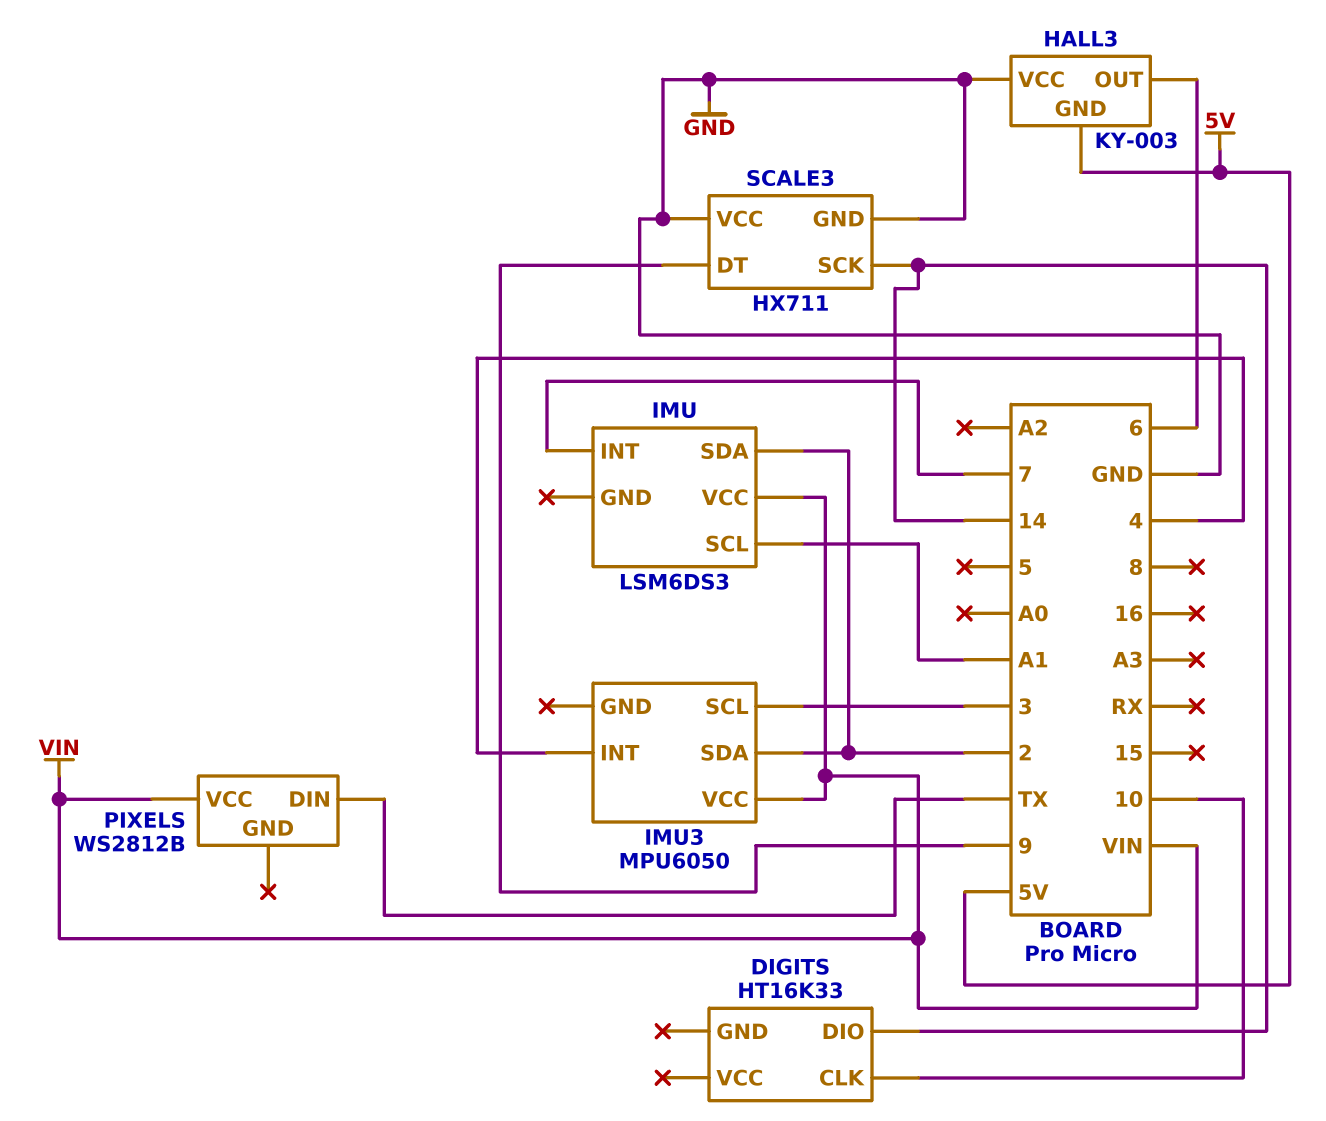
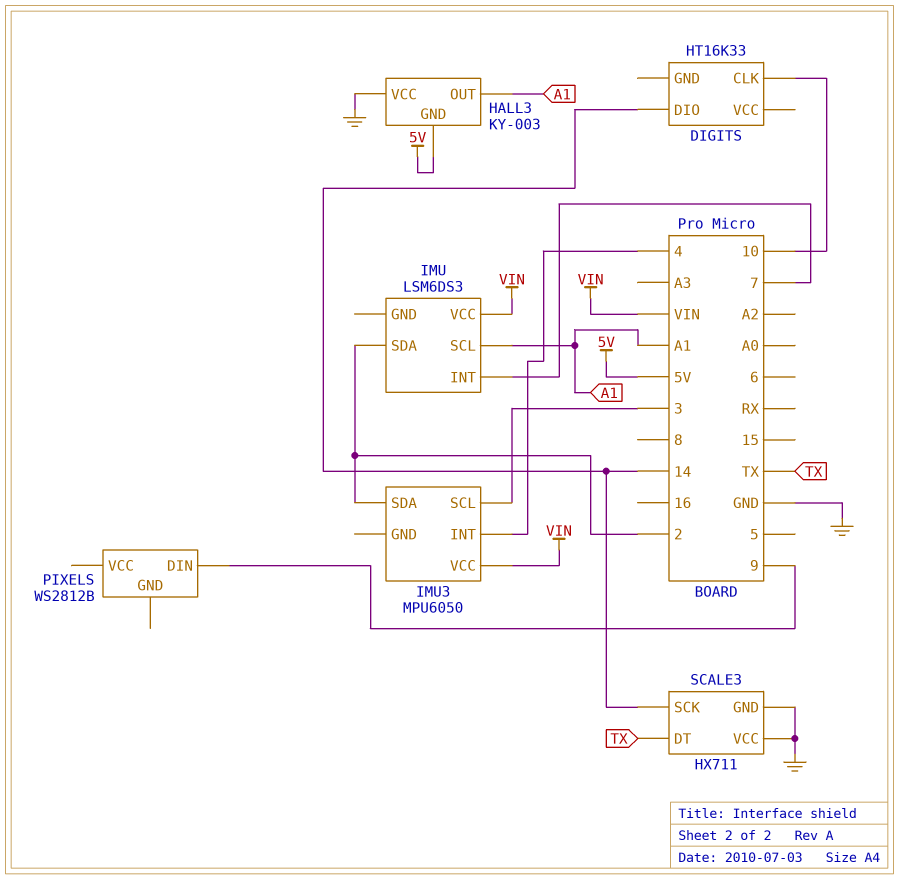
HALL3 pin OUT: 6 -> A1
PIXELS pin DIN: TX -> 9
PIXELS pin VCC: VIN -> none
SCALE3 pin DT: 9 -> TX

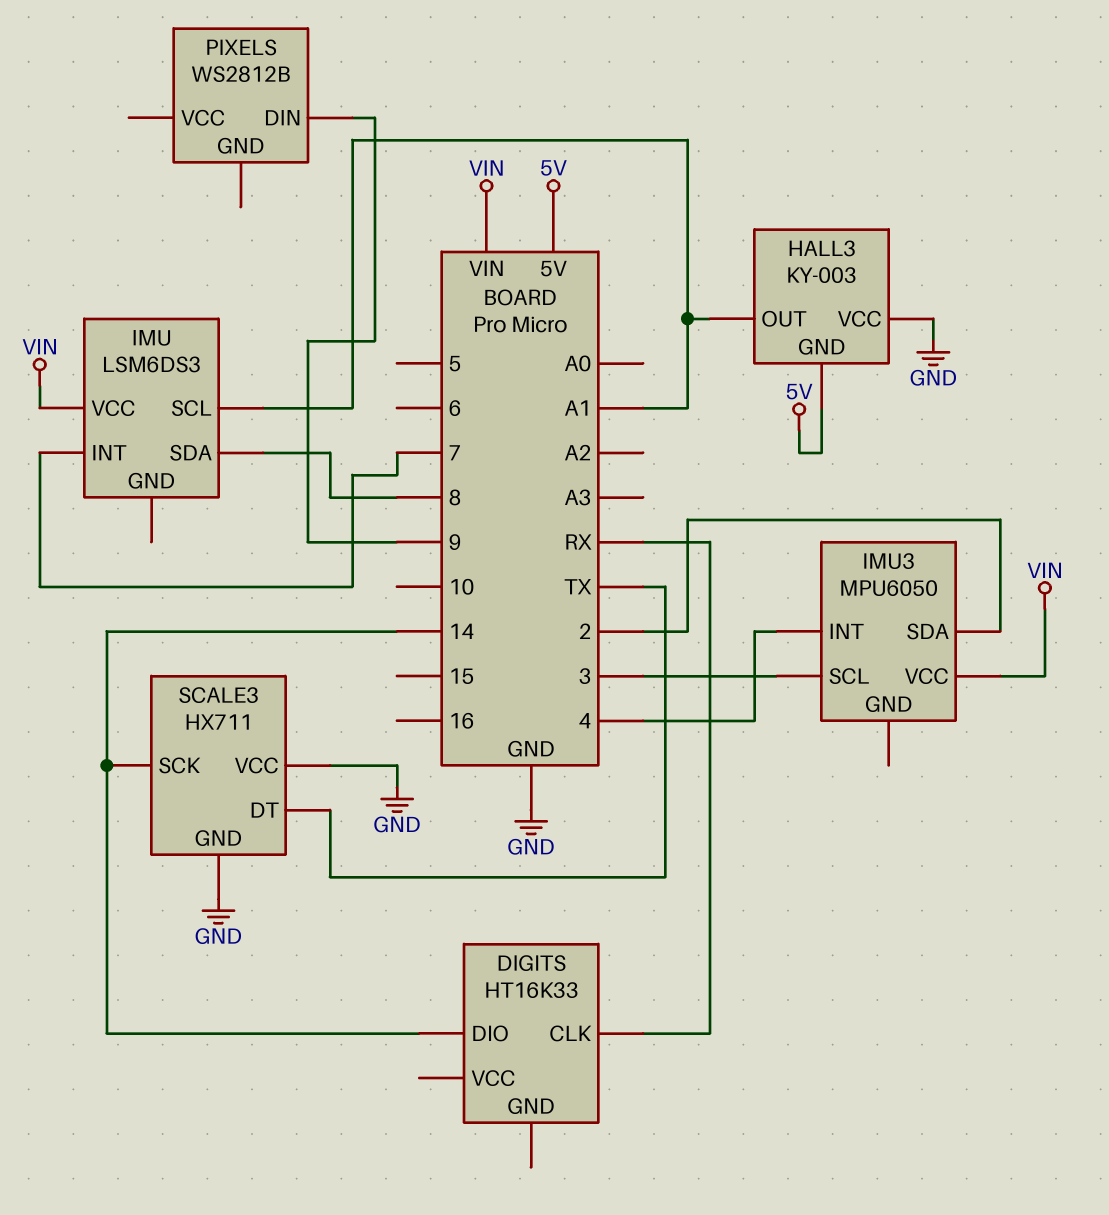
DIGITS pin CLK: 10 -> RX
IMU pin SDA: 2 -> 8

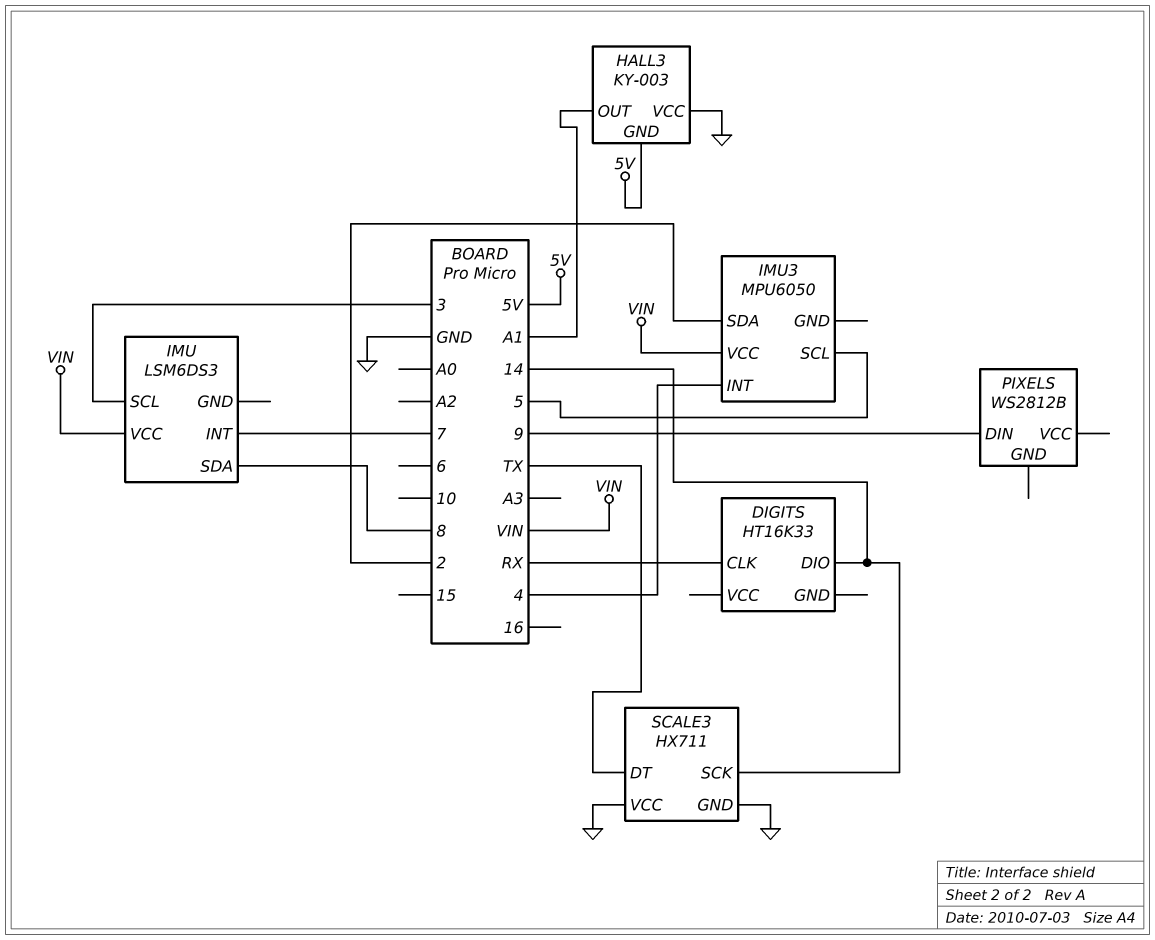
IMU pin SCL: A1 -> 3
IMU3 pin SCL: 3 -> 5

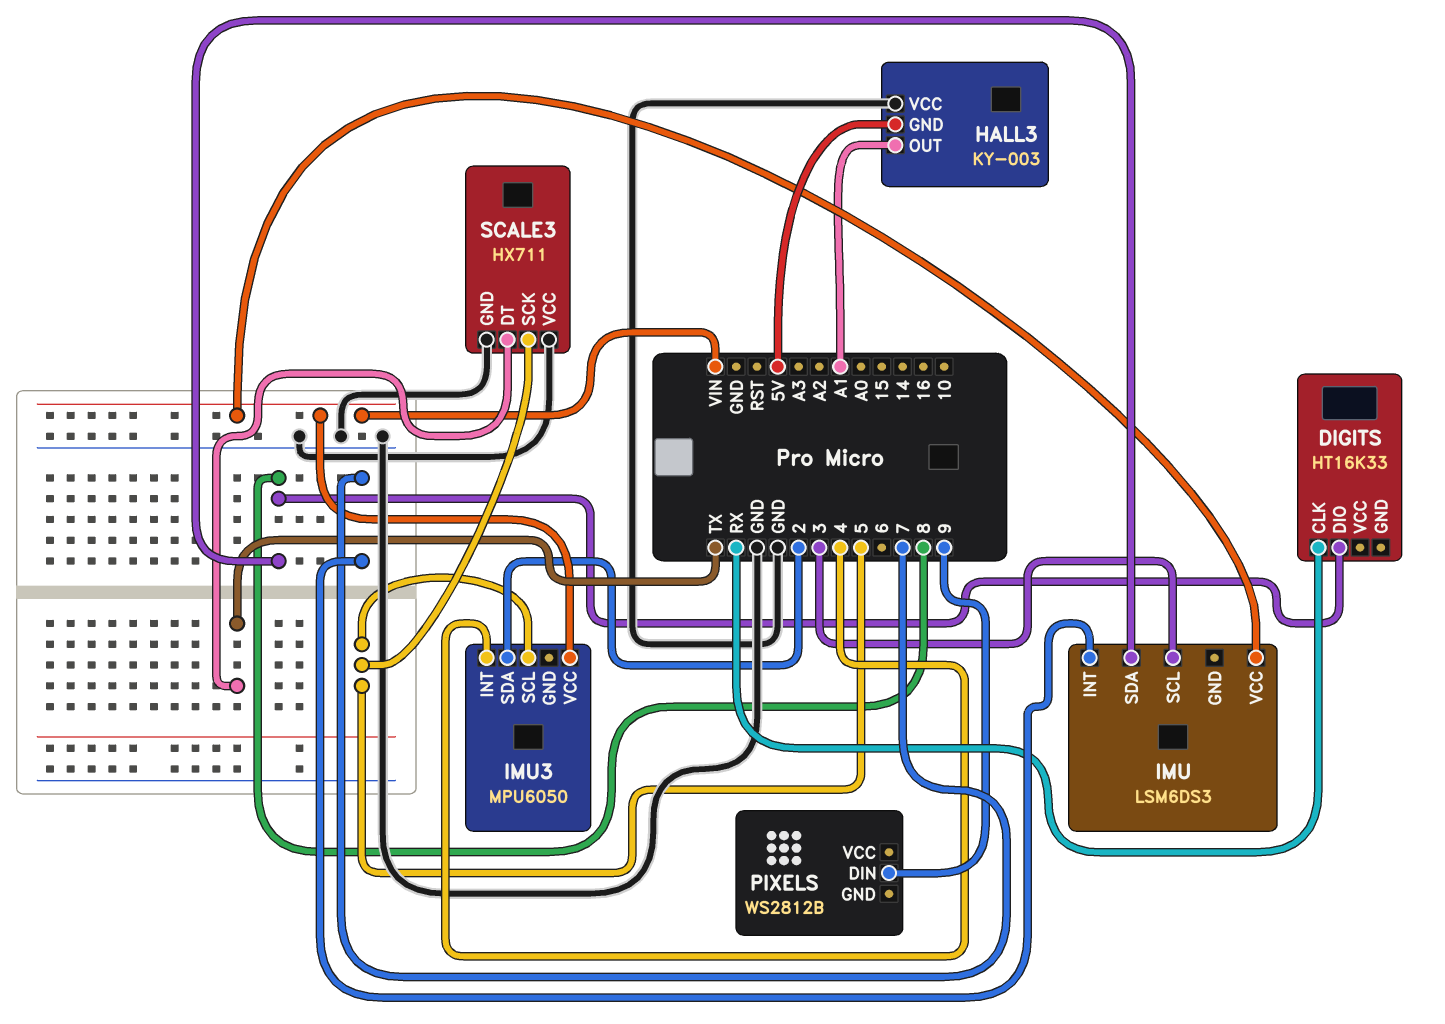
DIGITS pin DIO: 14 -> 8
SCALE3 pin SCK: 14 -> 5

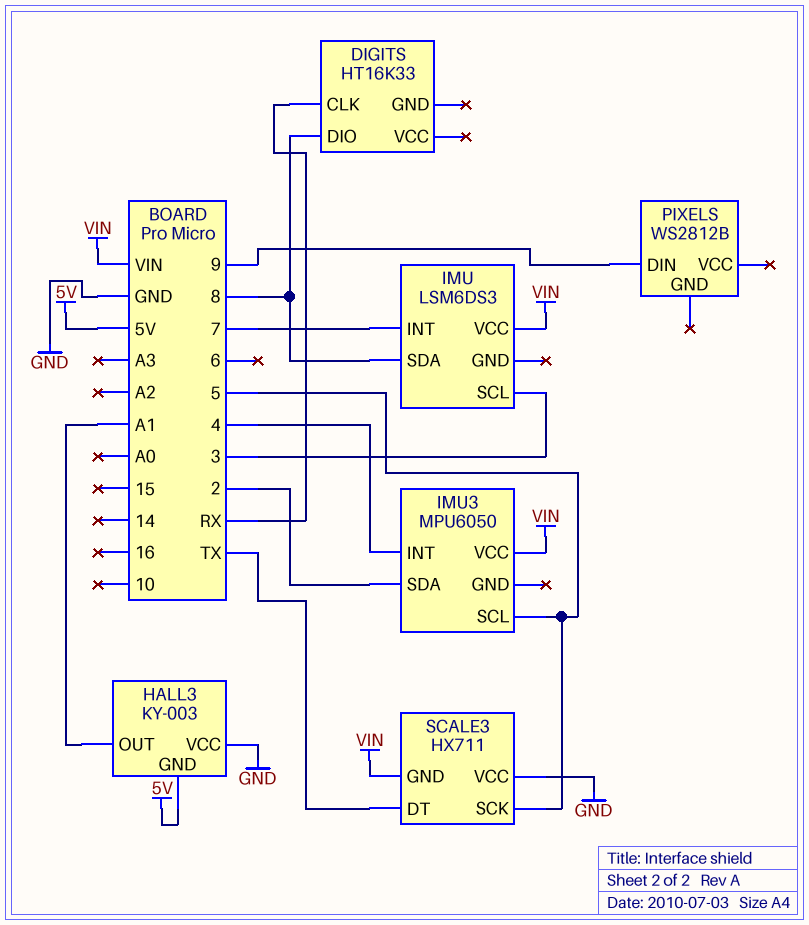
SCALE3 pin GND: GND -> VIN

